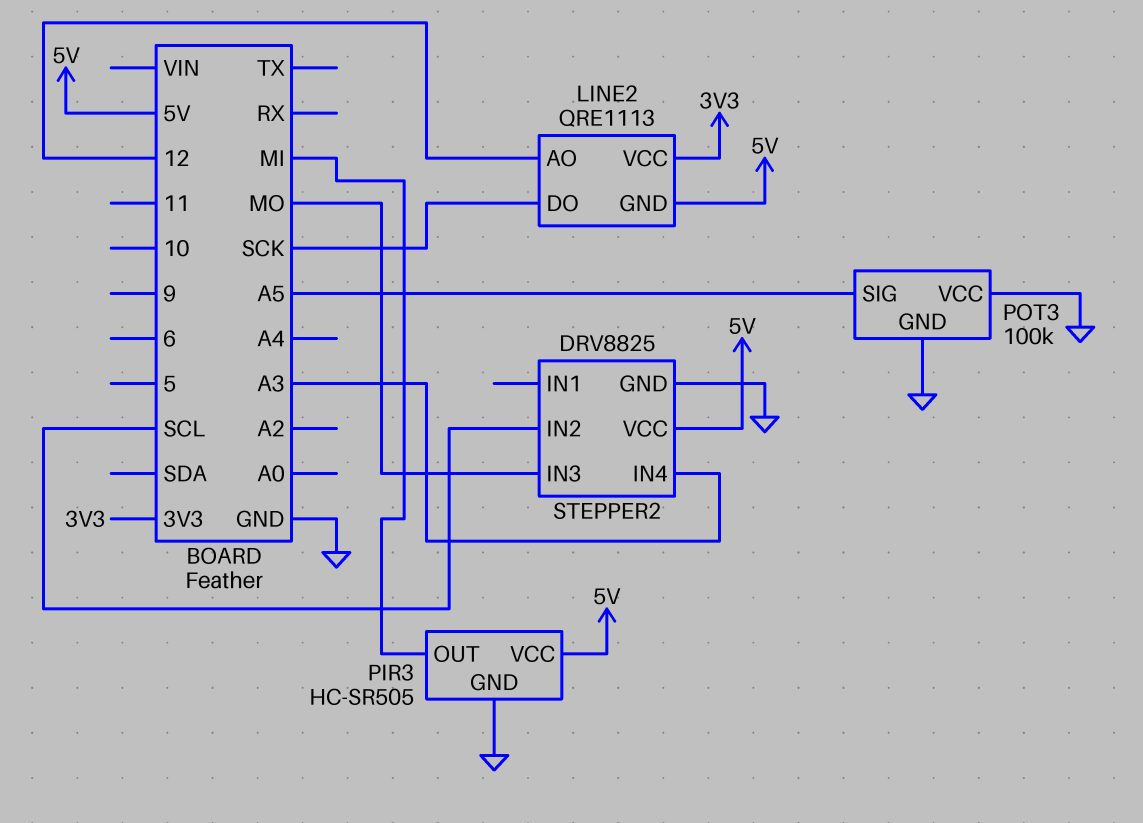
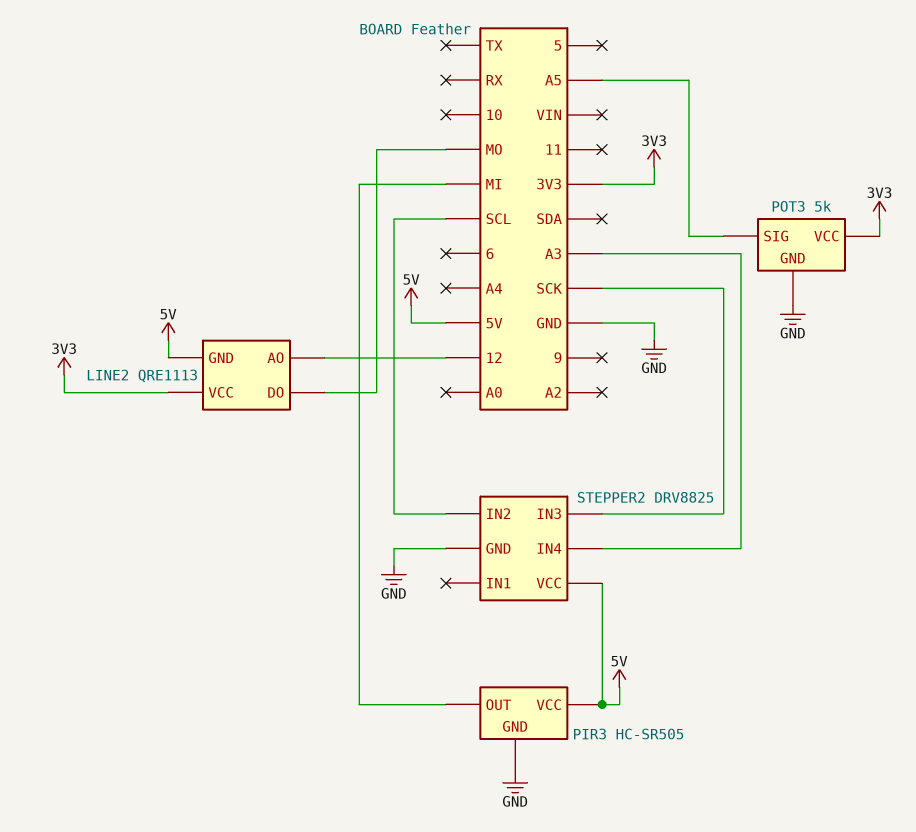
LINE2 pin DO: SCK -> MO
POT3: 100k -> 5k
POT3 pin VCC: GND -> 3V3
STEPPER2 pin IN3: MO -> SCK

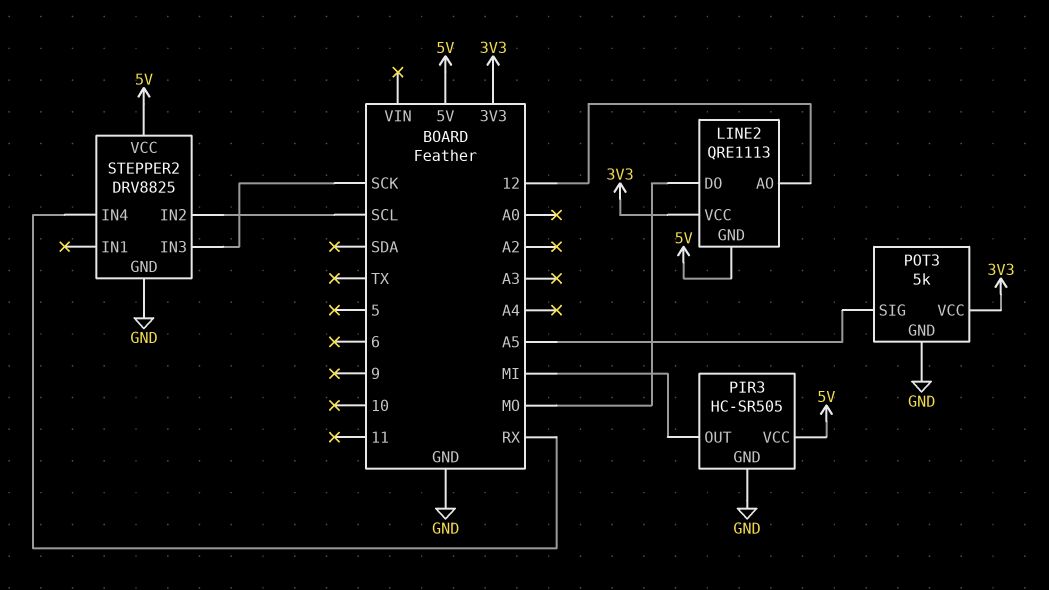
STEPPER2 pin IN4: A3 -> RX

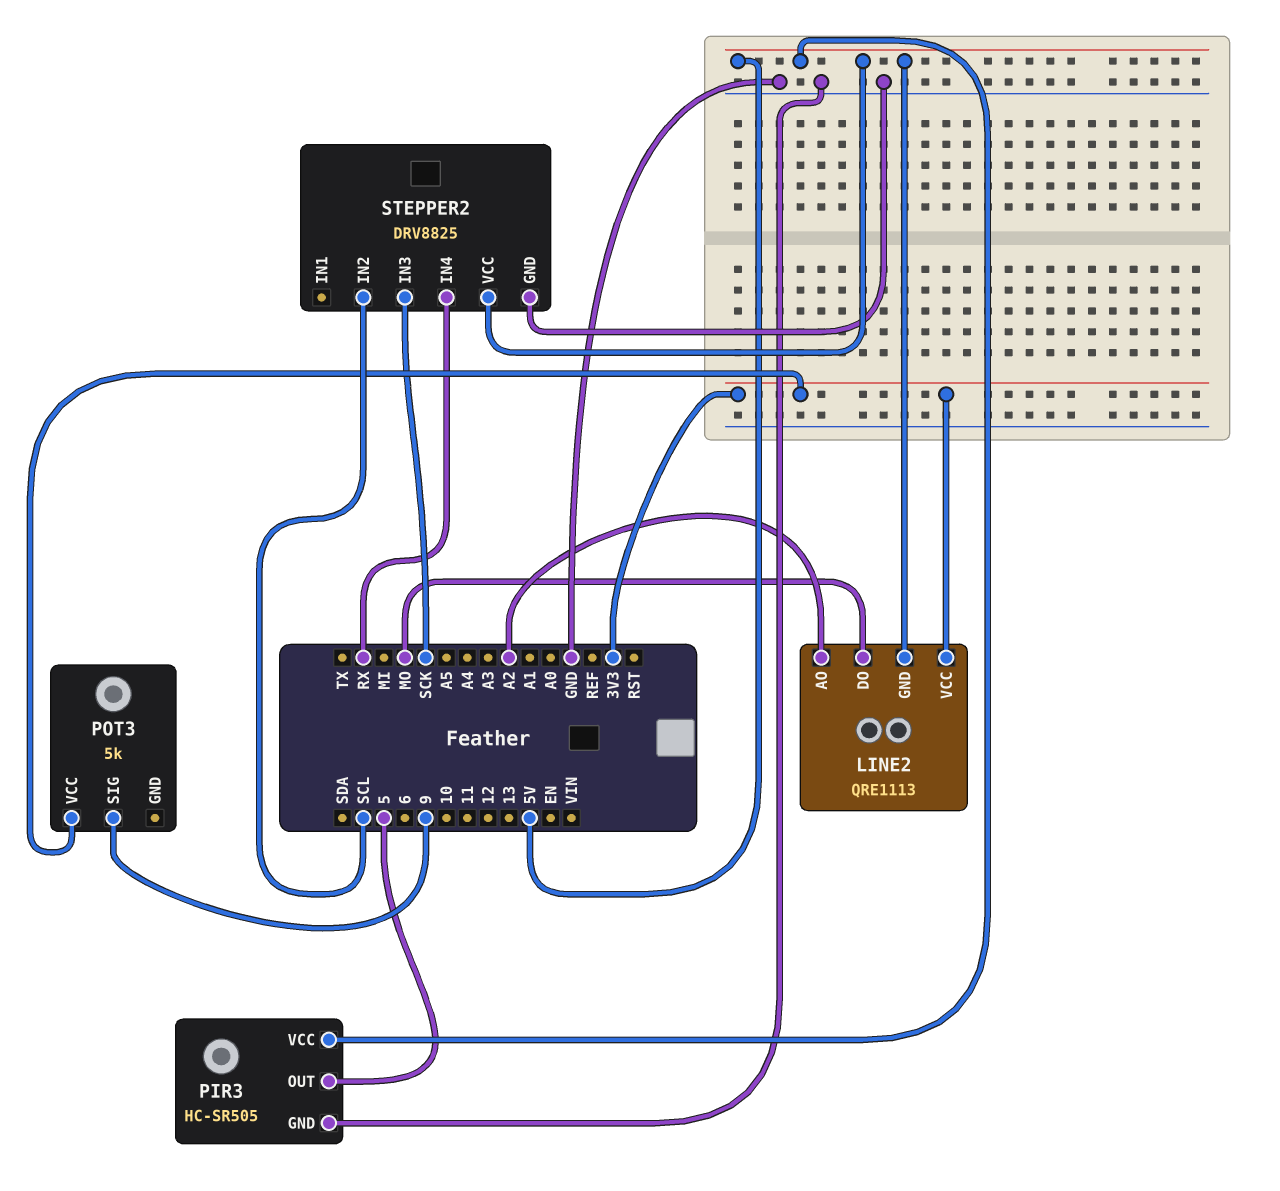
LINE2 pin AO: 12 -> A2
PIR3 pin OUT: MI -> 5
POT3 pin GND: GND -> none
POT3 pin SIG: A5 -> 9

